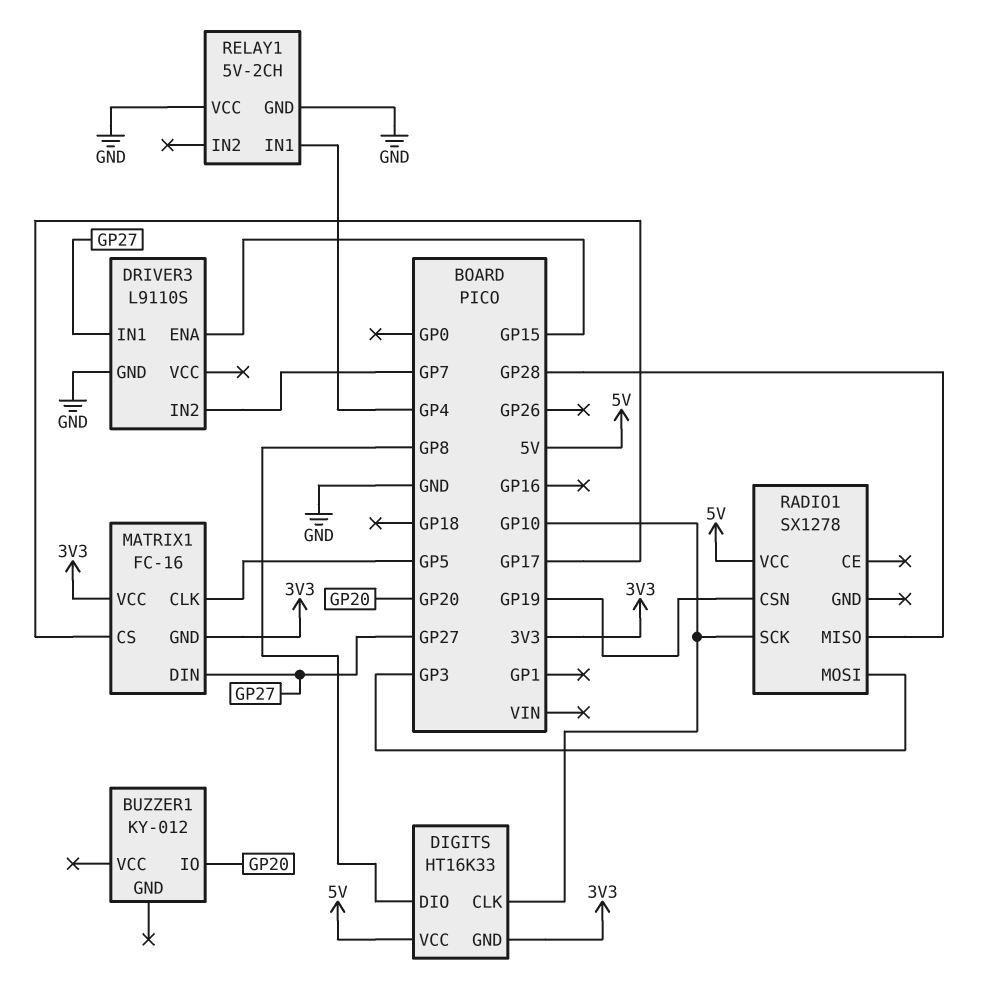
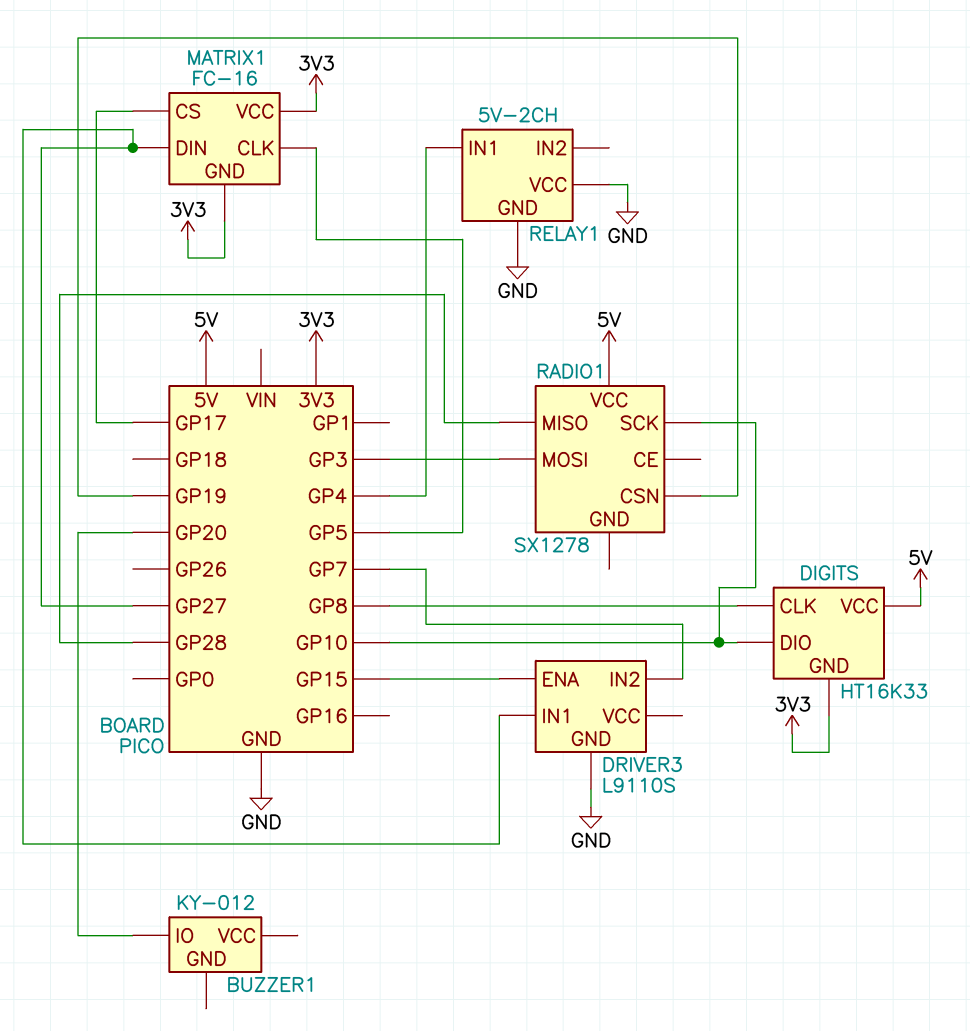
DIGITS pin CLK: GP10 -> GP8
DIGITS pin DIO: GP8 -> GP10

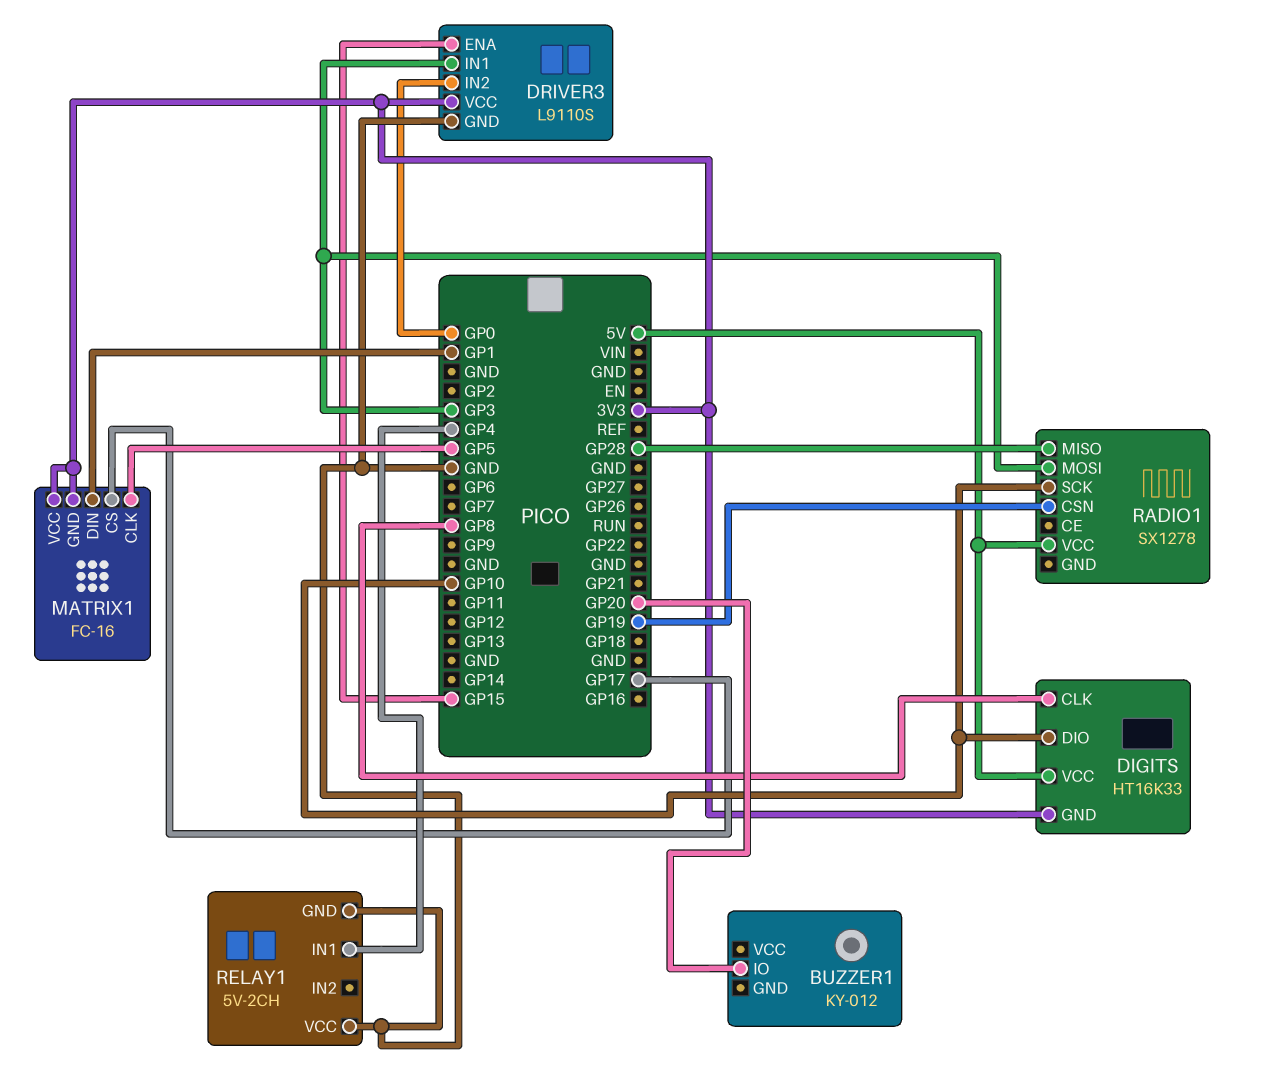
DRIVER3 pin IN1: GP27 -> GP3
DRIVER3 pin IN2: GP7 -> GP0
DRIVER3 pin VCC: none -> 3V3
MATRIX1 pin DIN: GP27 -> GP1

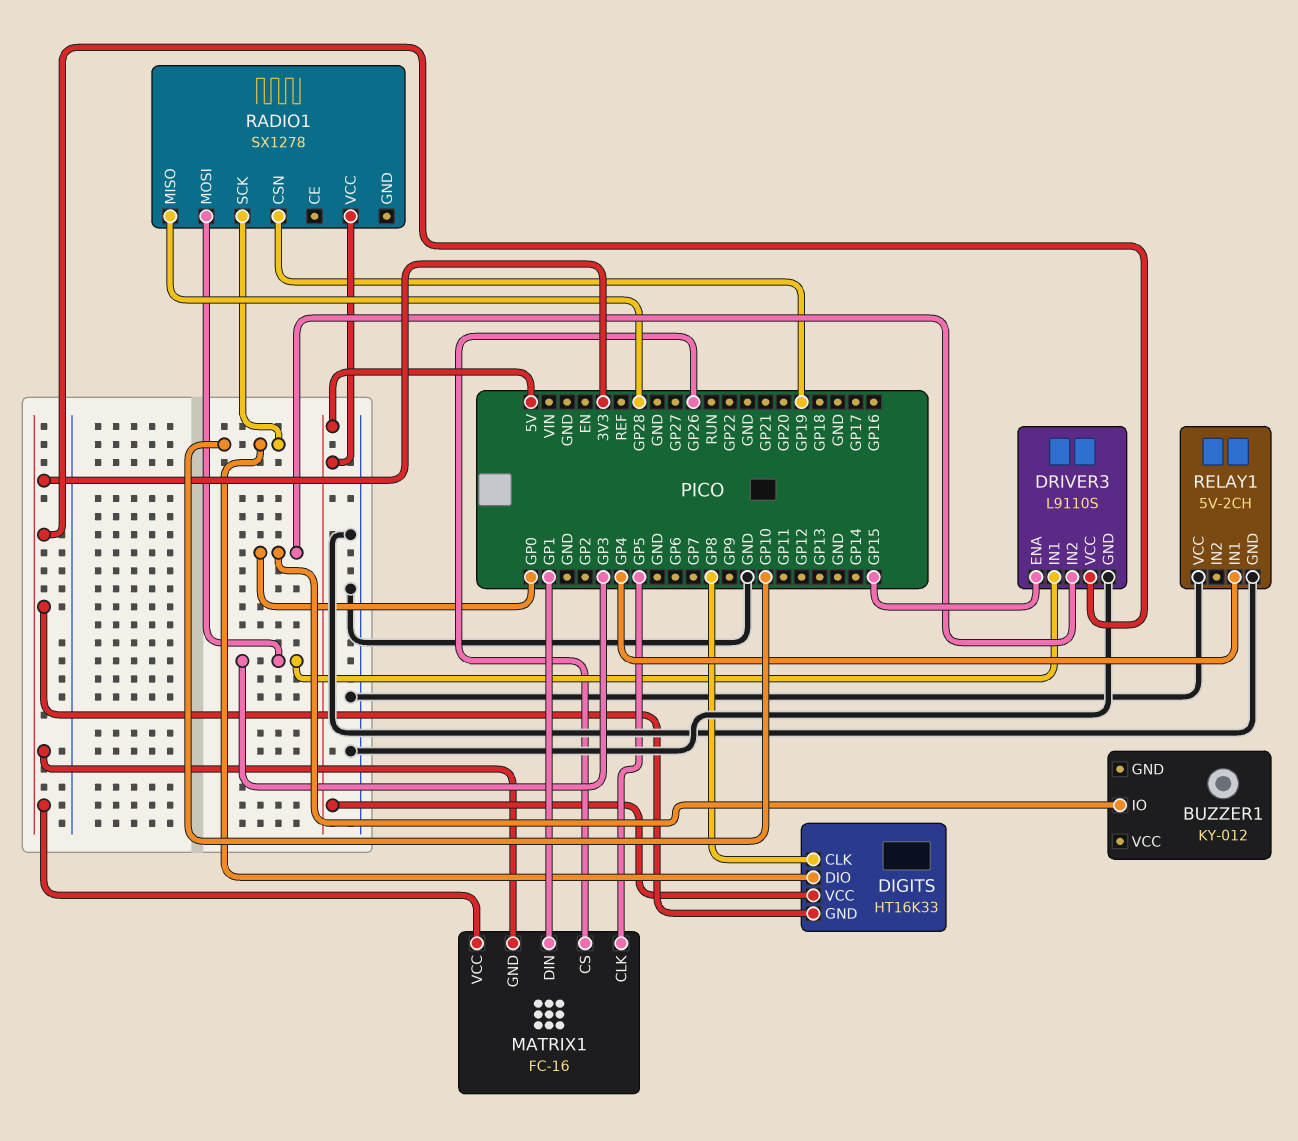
BUZZER1 pin IO: GP20 -> GP0
MATRIX1 pin CS: GP17 -> GP26

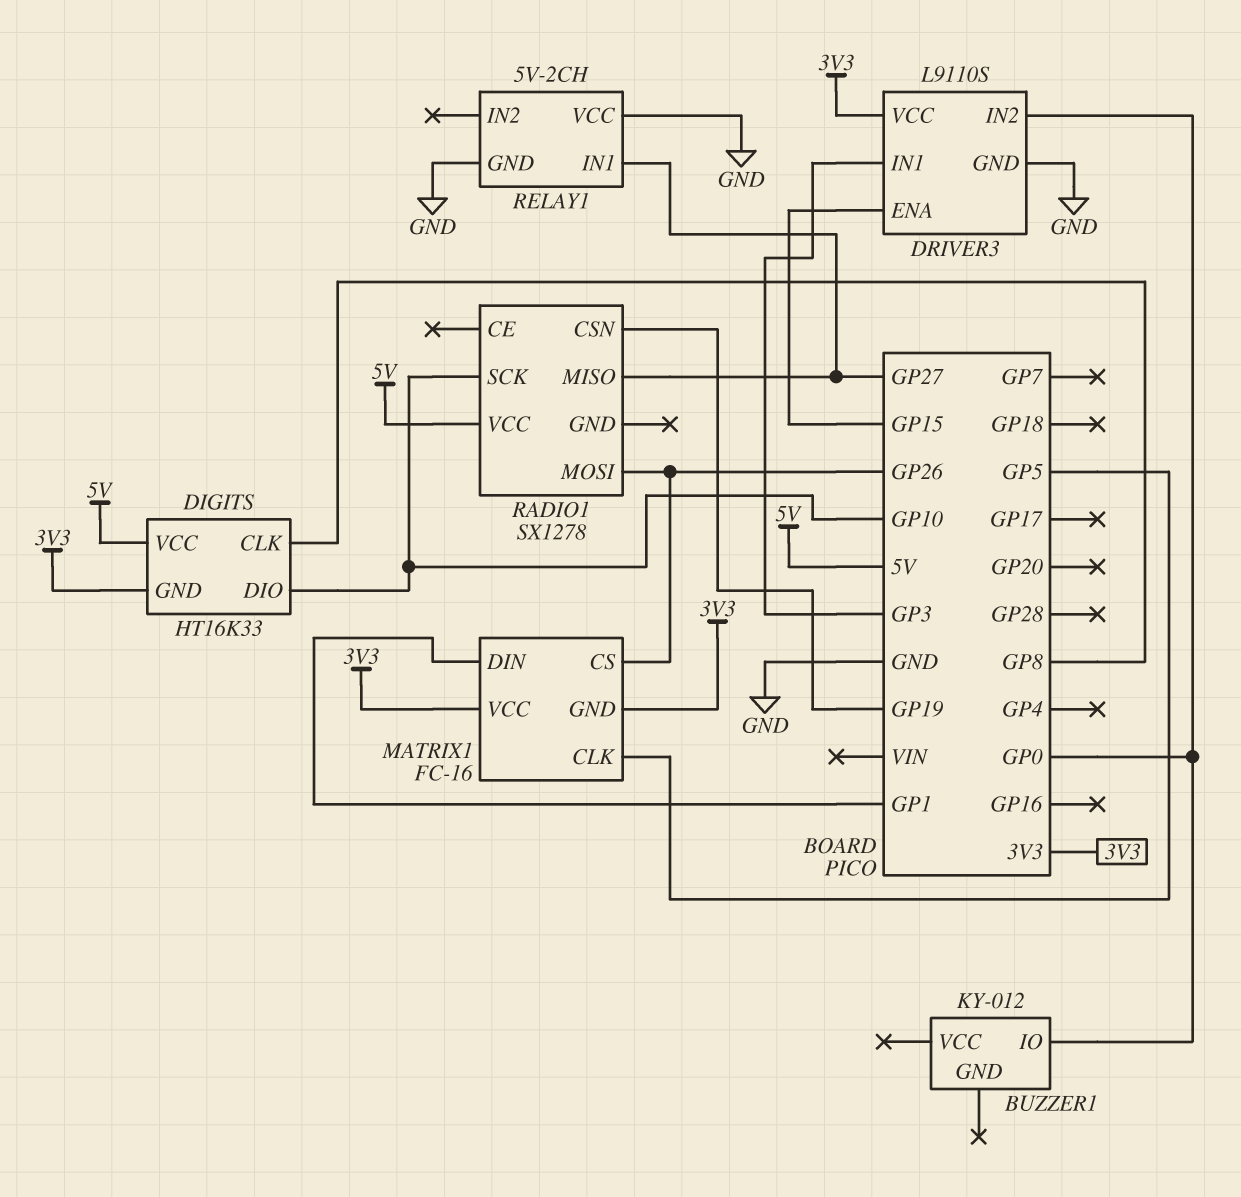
RADIO1 pin MISO: GP28 -> GP27
RADIO1 pin MOSI: GP3 -> GP26
RELAY1 pin IN1: GP4 -> GP27

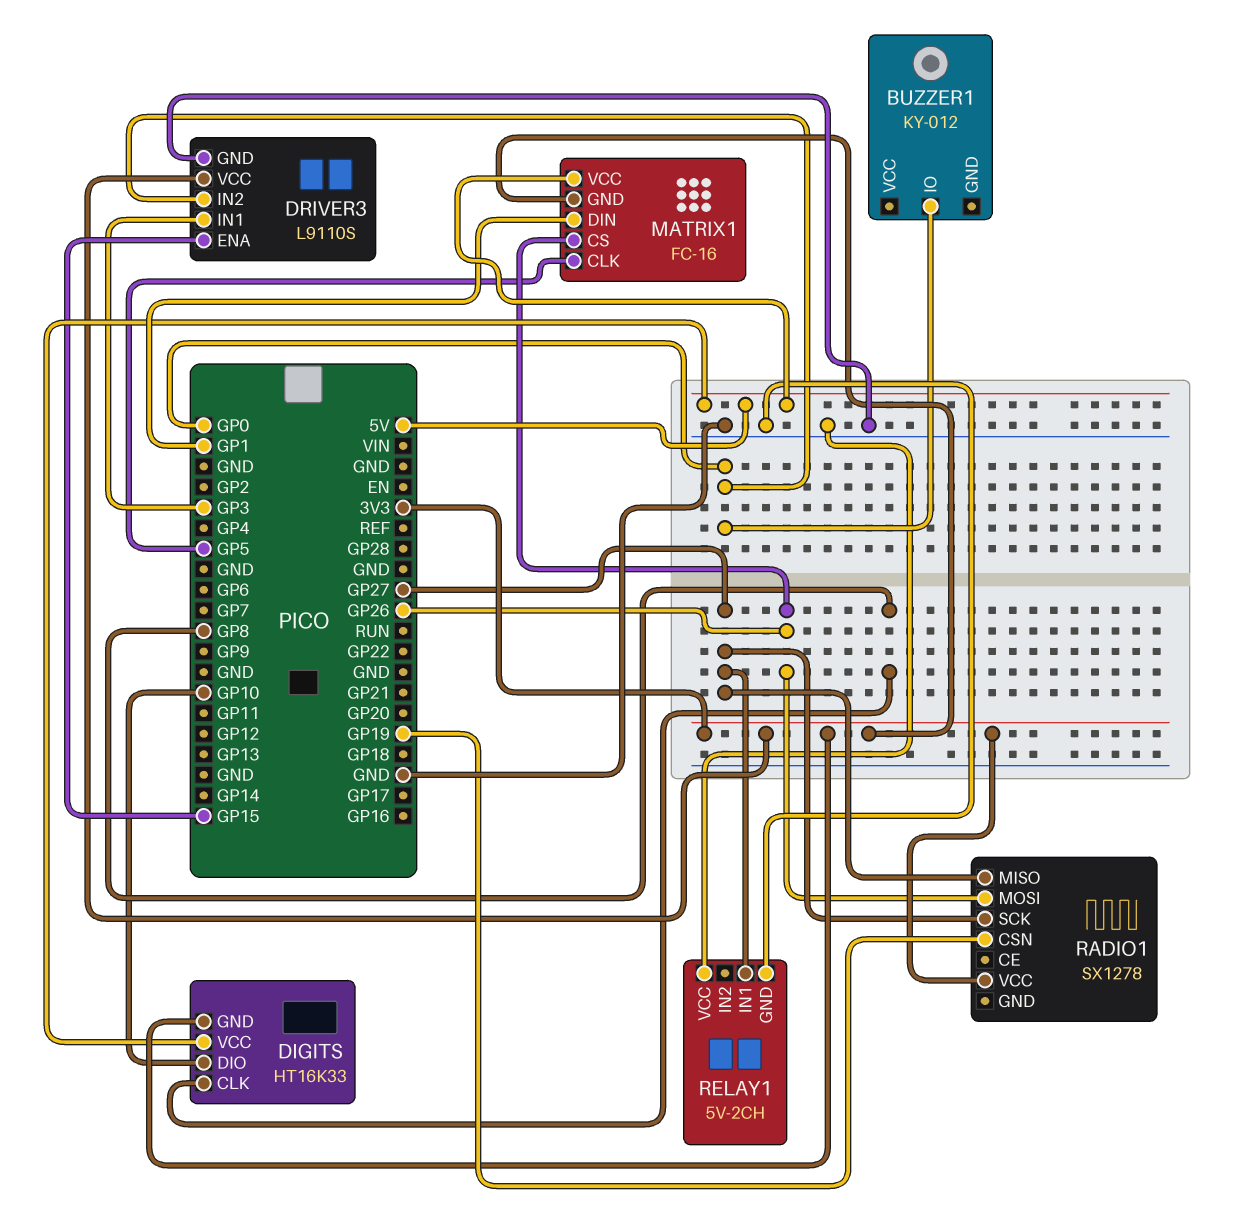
MATRIX1 pin VCC: 3V3 -> 5V
RADIO1 pin SCK: GP10 -> GP27
RADIO1 pin VCC: 5V -> 3V3

